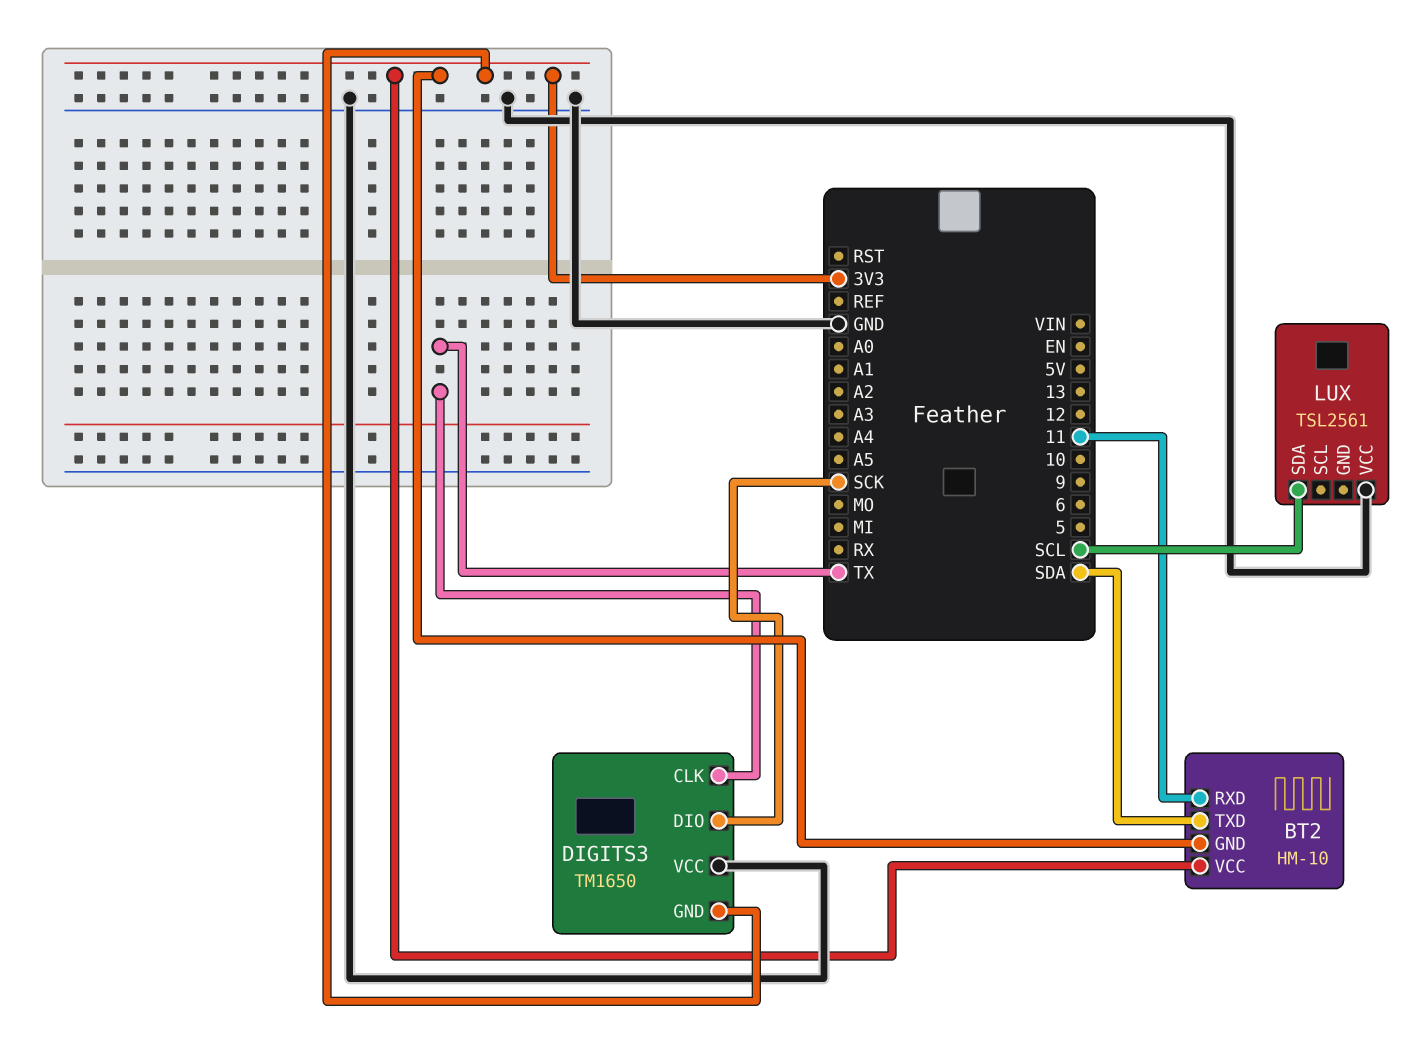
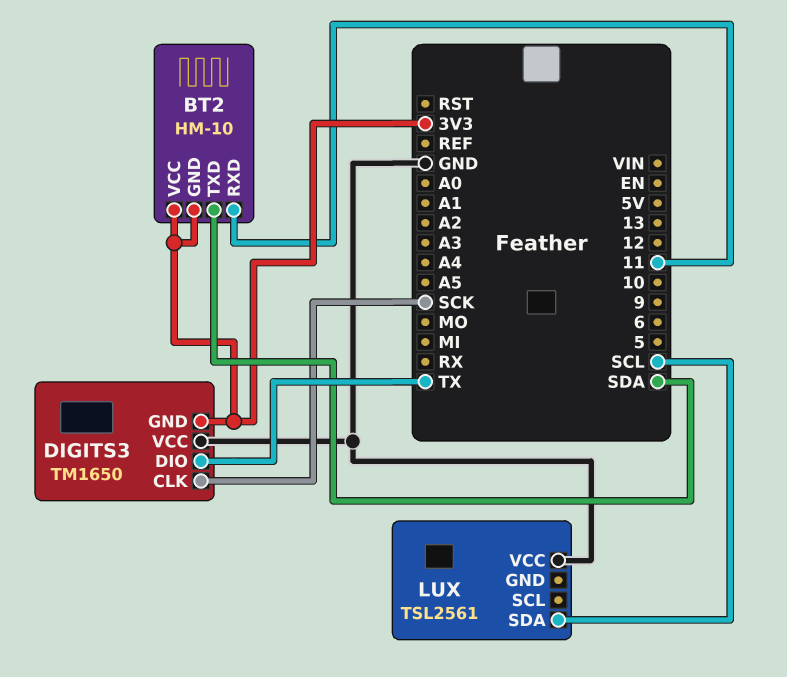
DIGITS3 pin CLK: TX -> SCK
DIGITS3 pin DIO: SCK -> TX

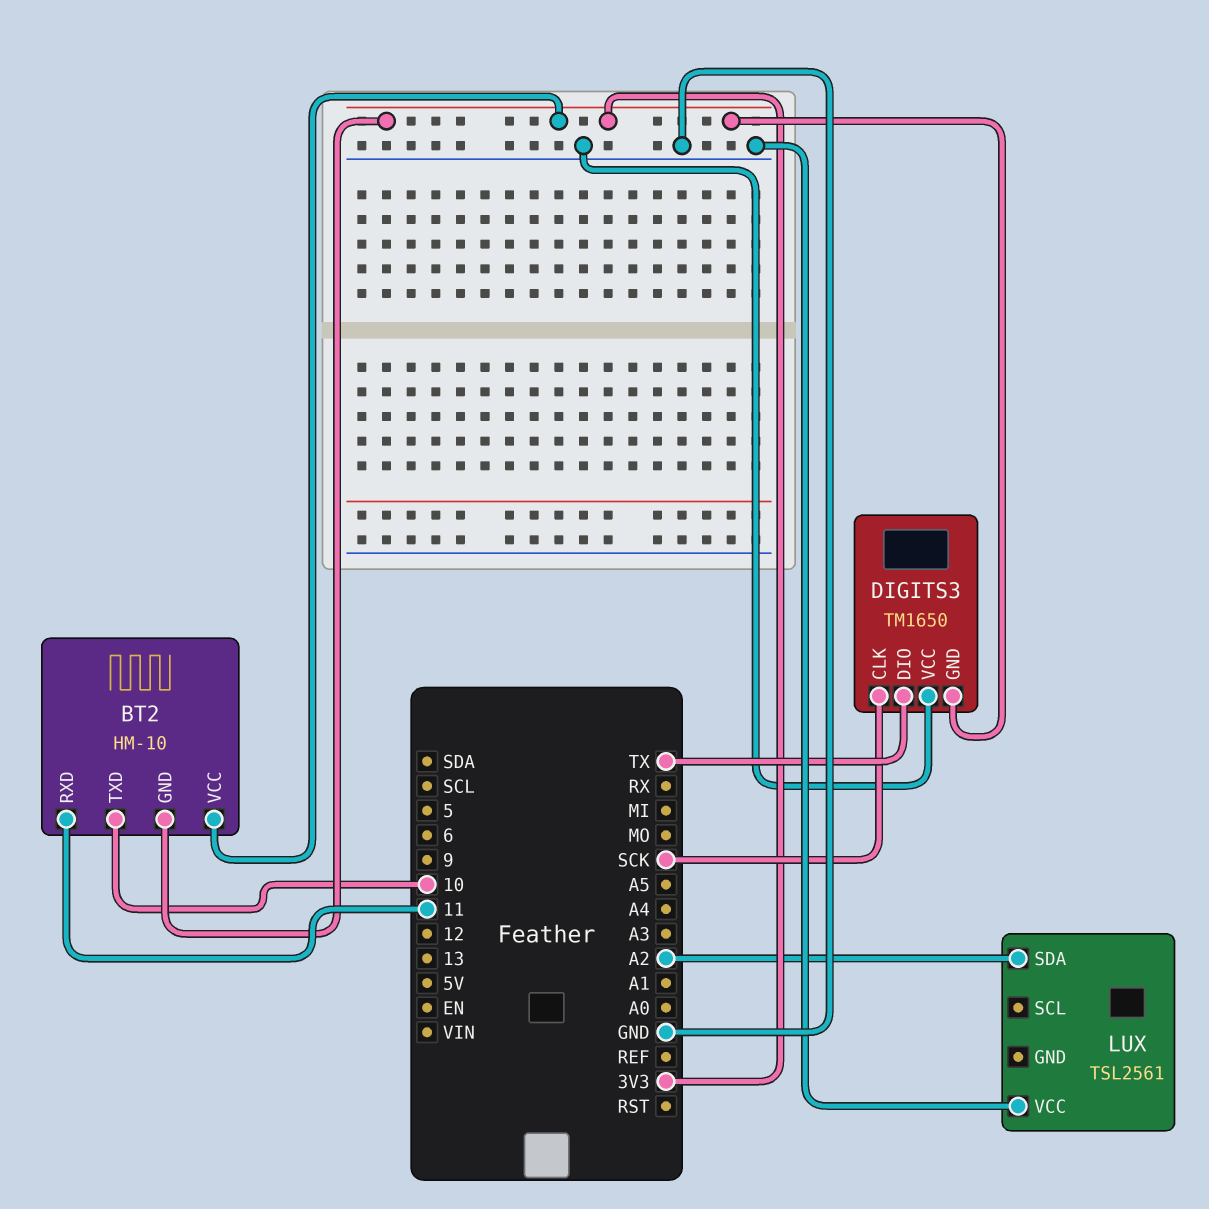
BT2 pin TXD: SDA -> 10
LUX pin SDA: SCL -> A2

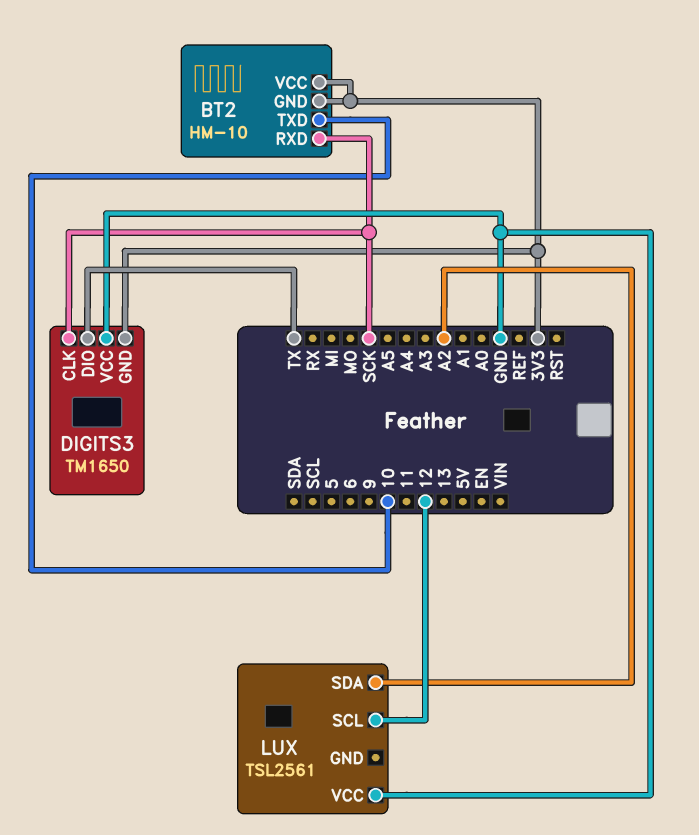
BT2 pin RXD: 11 -> SCK
LUX pin SCL: none -> 12

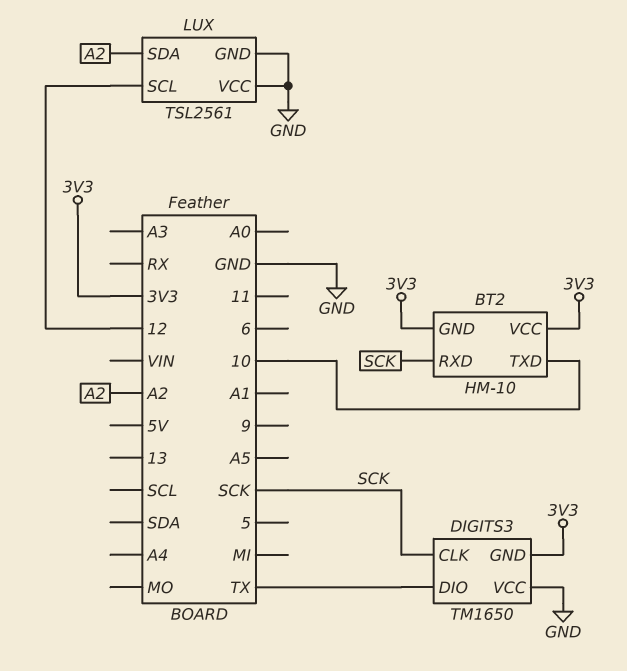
LUX pin GND: none -> GND

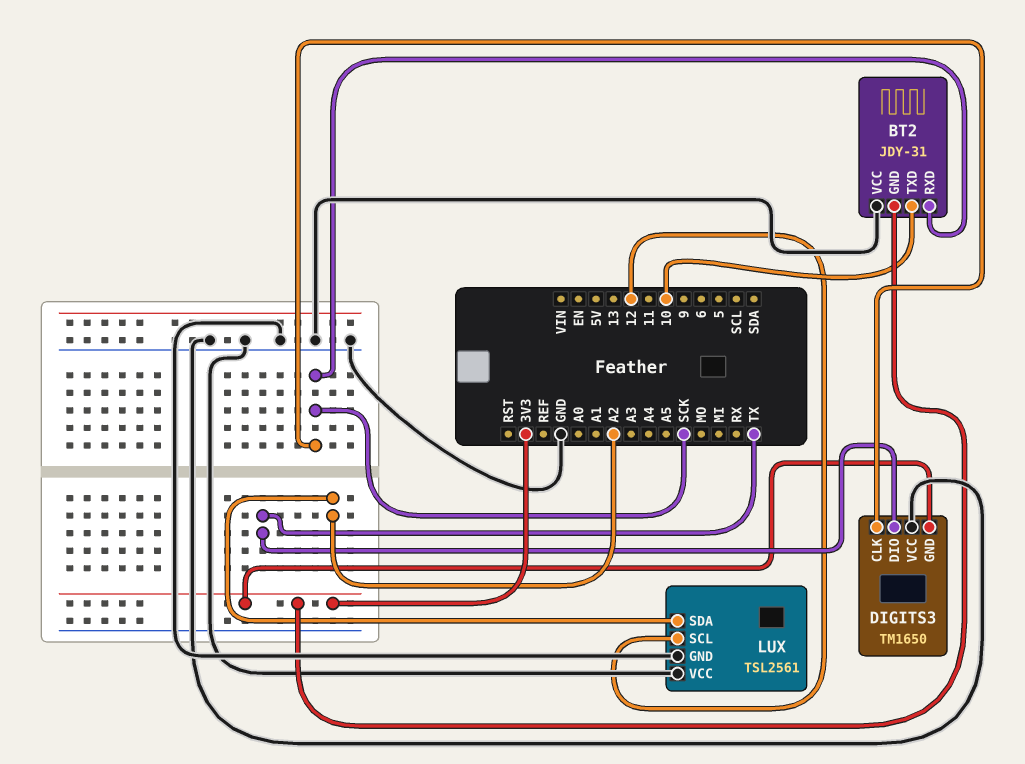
BT2: HM-10 -> JDY-31
BT2 pin VCC: 3V3 -> GND

